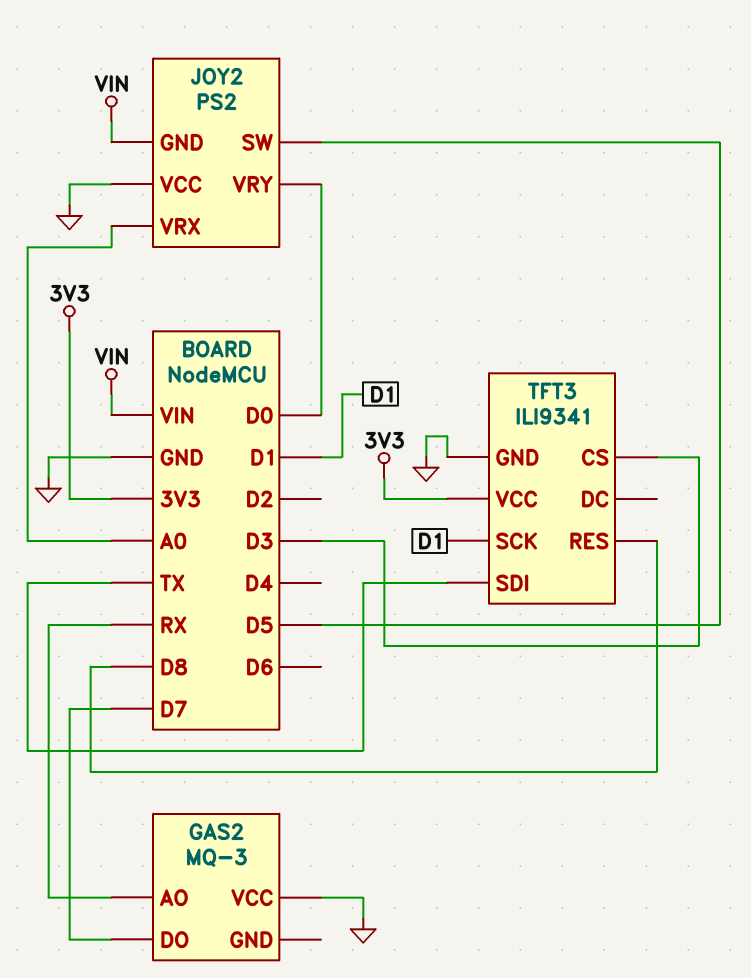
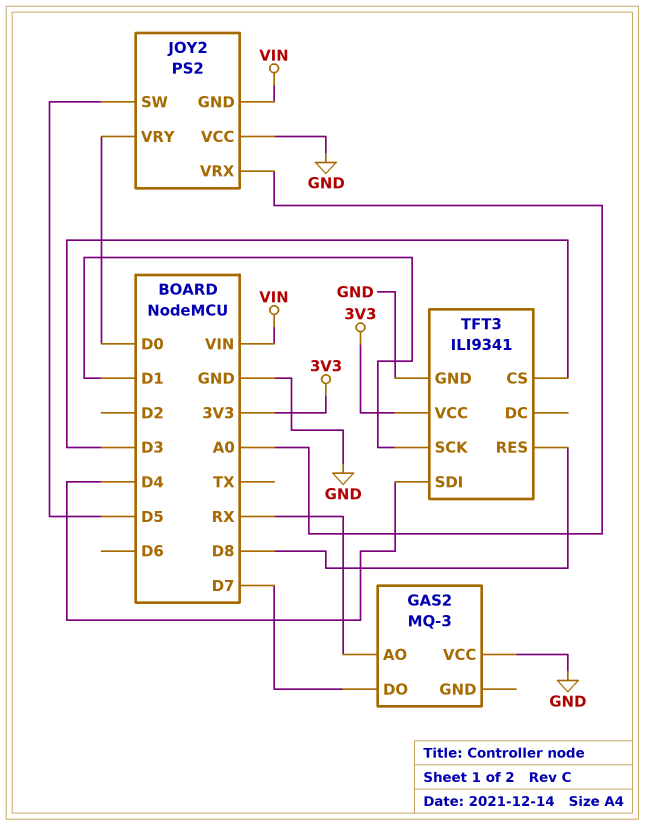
TFT3 pin SDI: TX -> D4

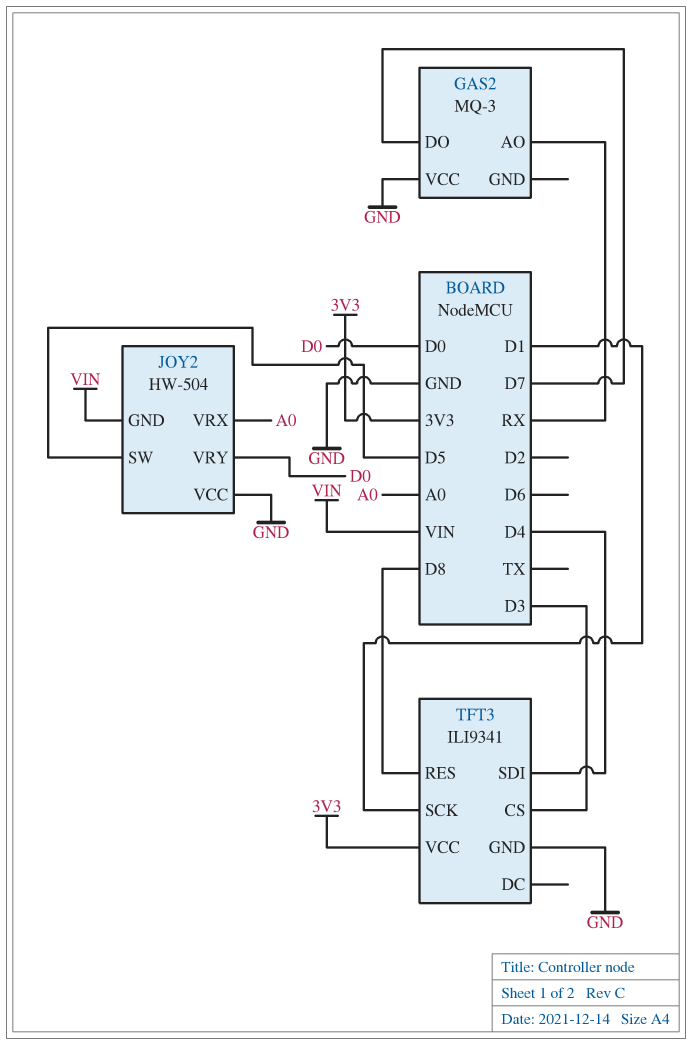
JOY2: PS2 -> HW-504

